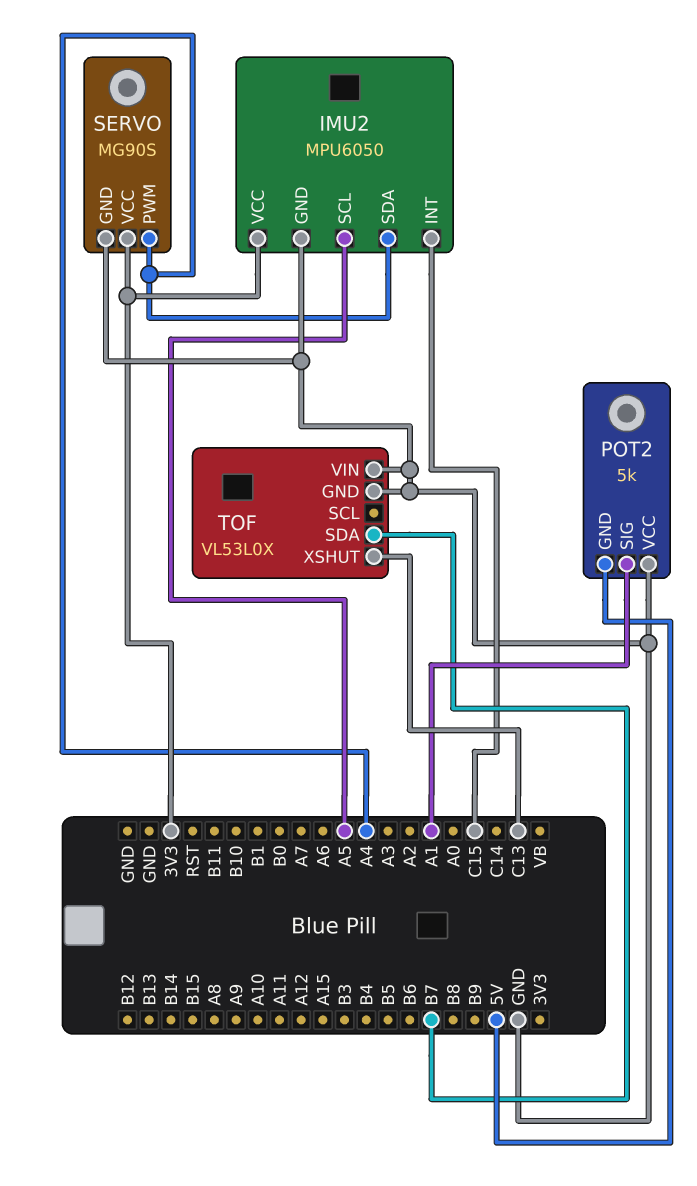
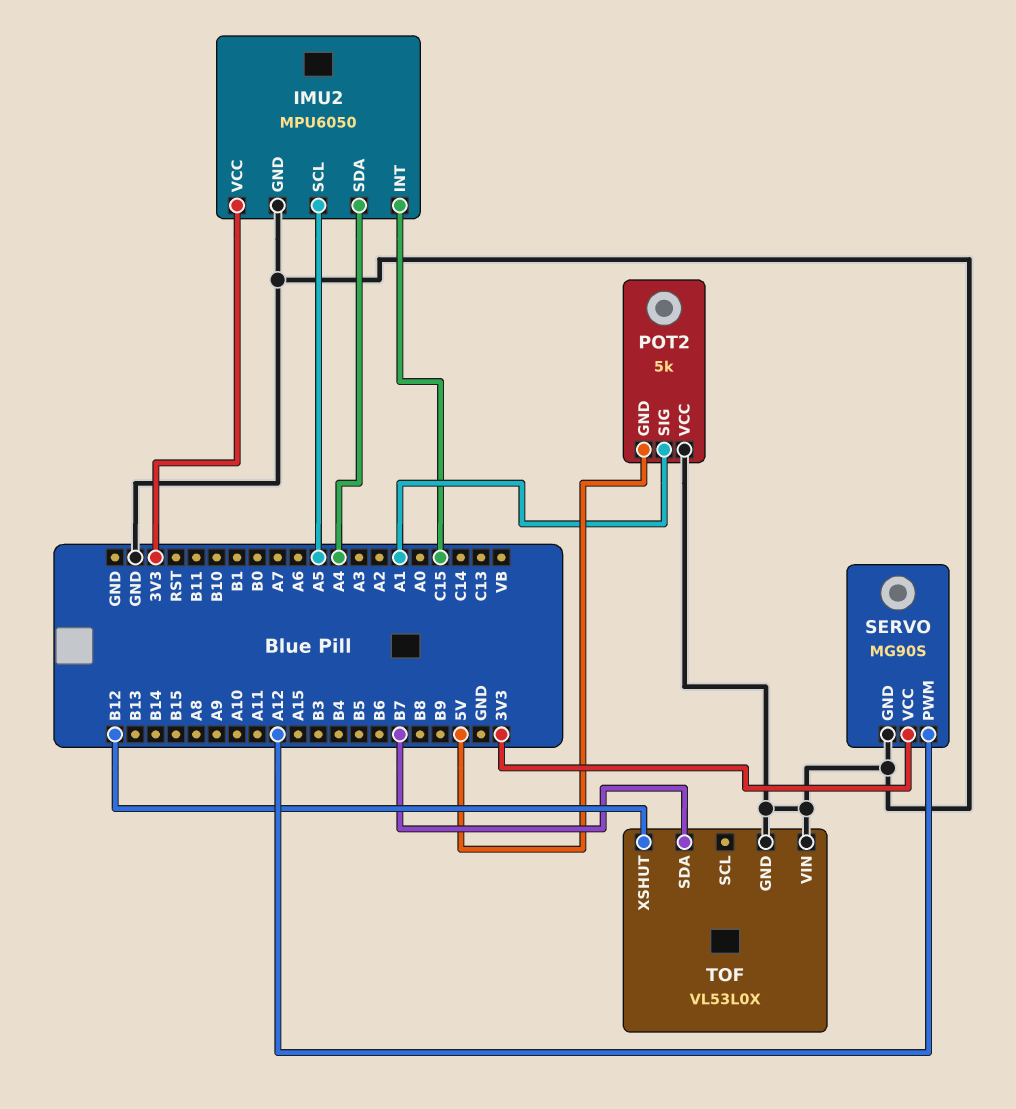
SERVO pin PWM: A4 -> A12
TOF pin XSHUT: C13 -> B12

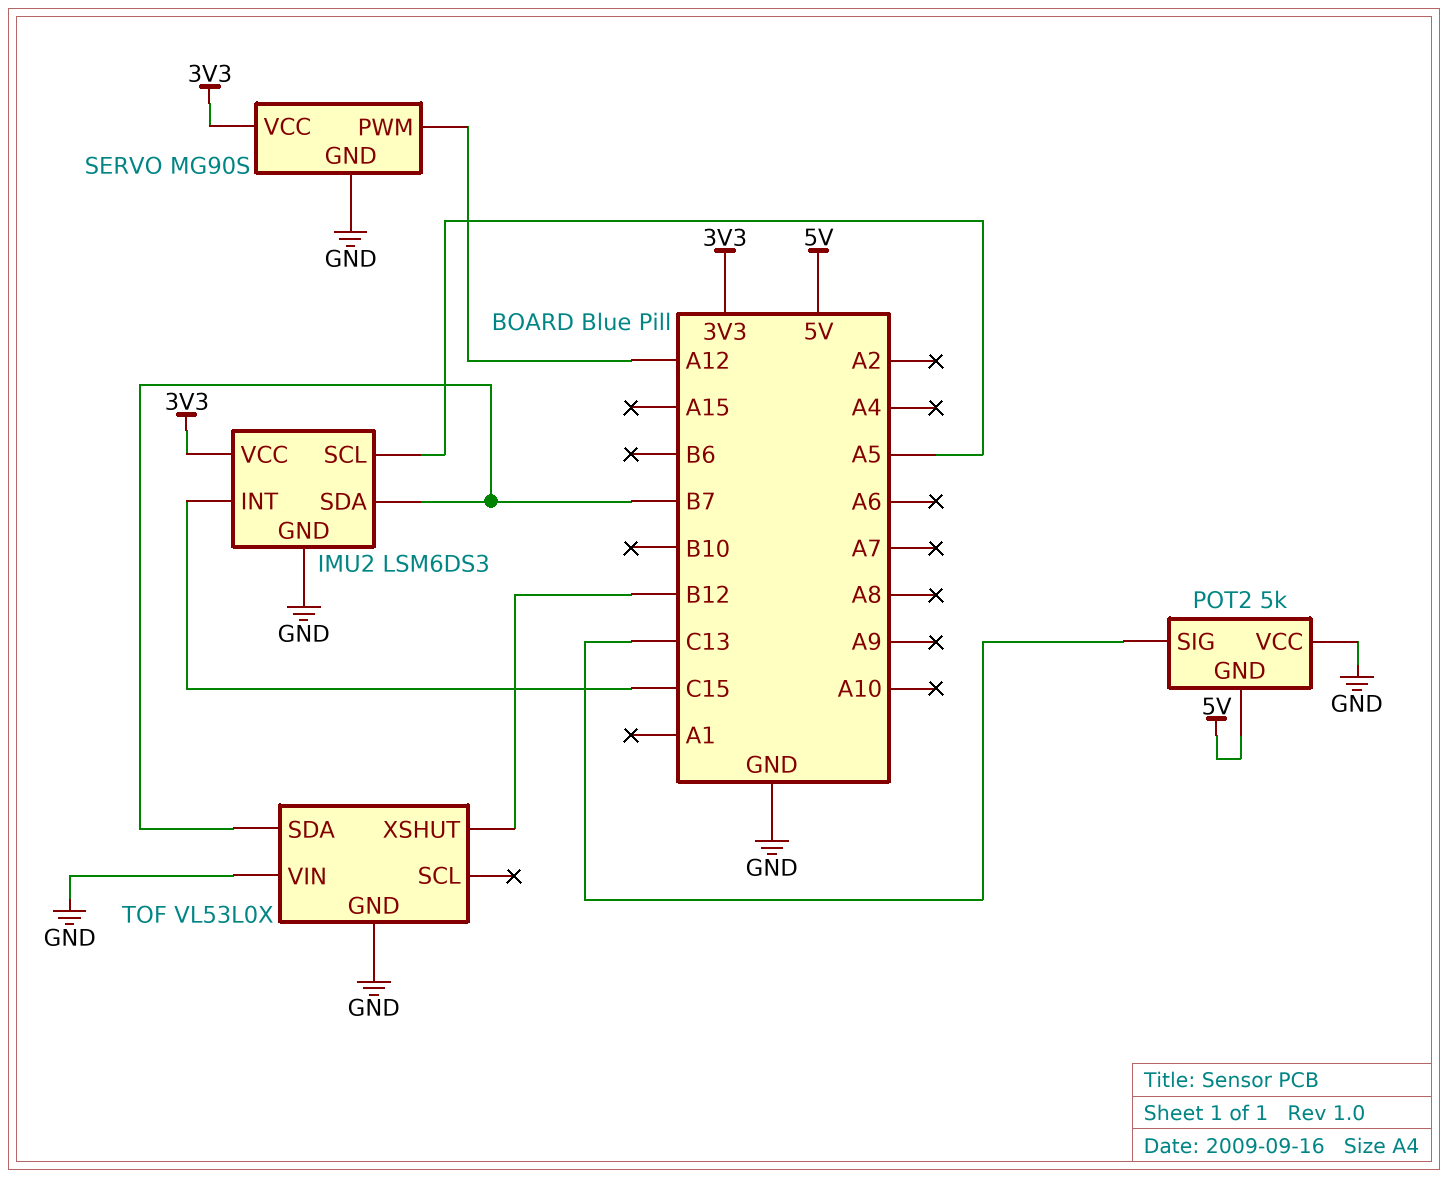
IMU2: MPU6050 -> LSM6DS3
IMU2 pin SDA: A4 -> B7
POT2 pin SIG: A1 -> C13

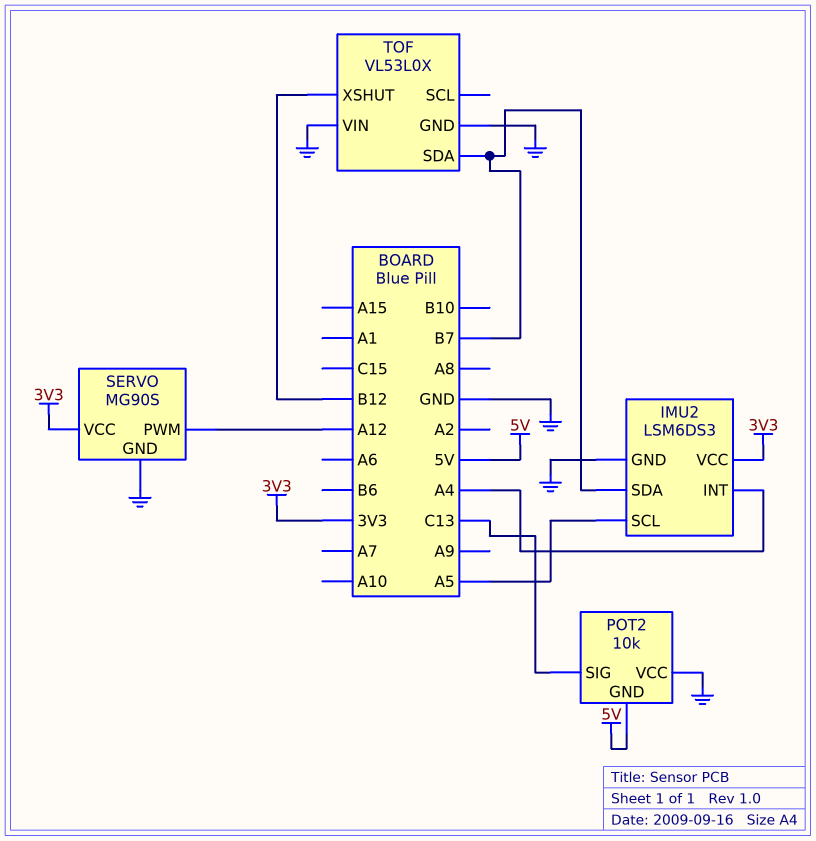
IMU2 pin INT: C15 -> A4
POT2: 5k -> 10k

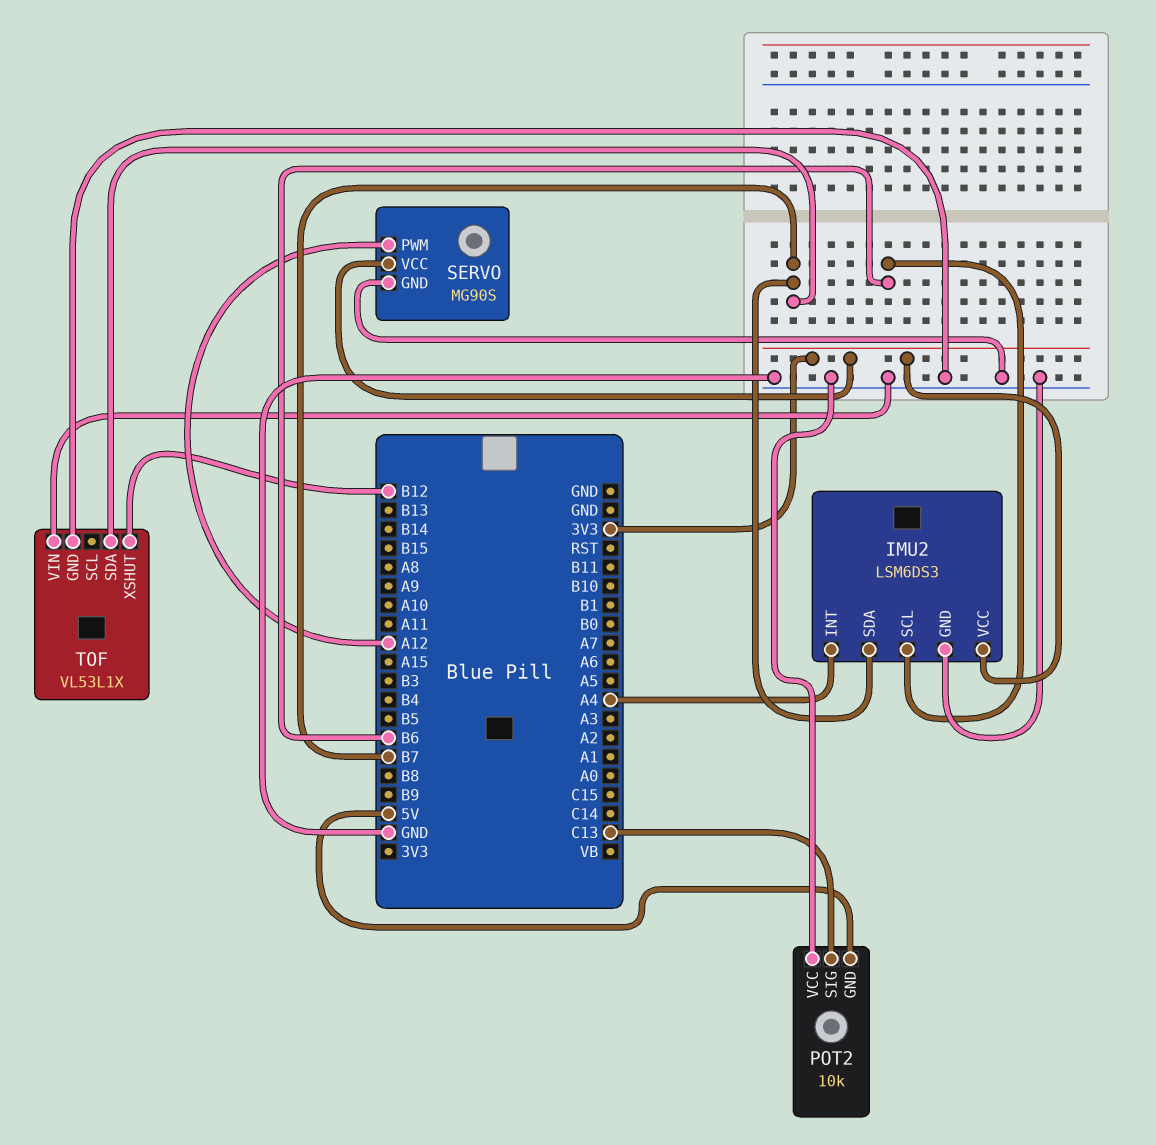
IMU2 pin SCL: A5 -> B6
TOF: VL53L0X -> VL53L1X

